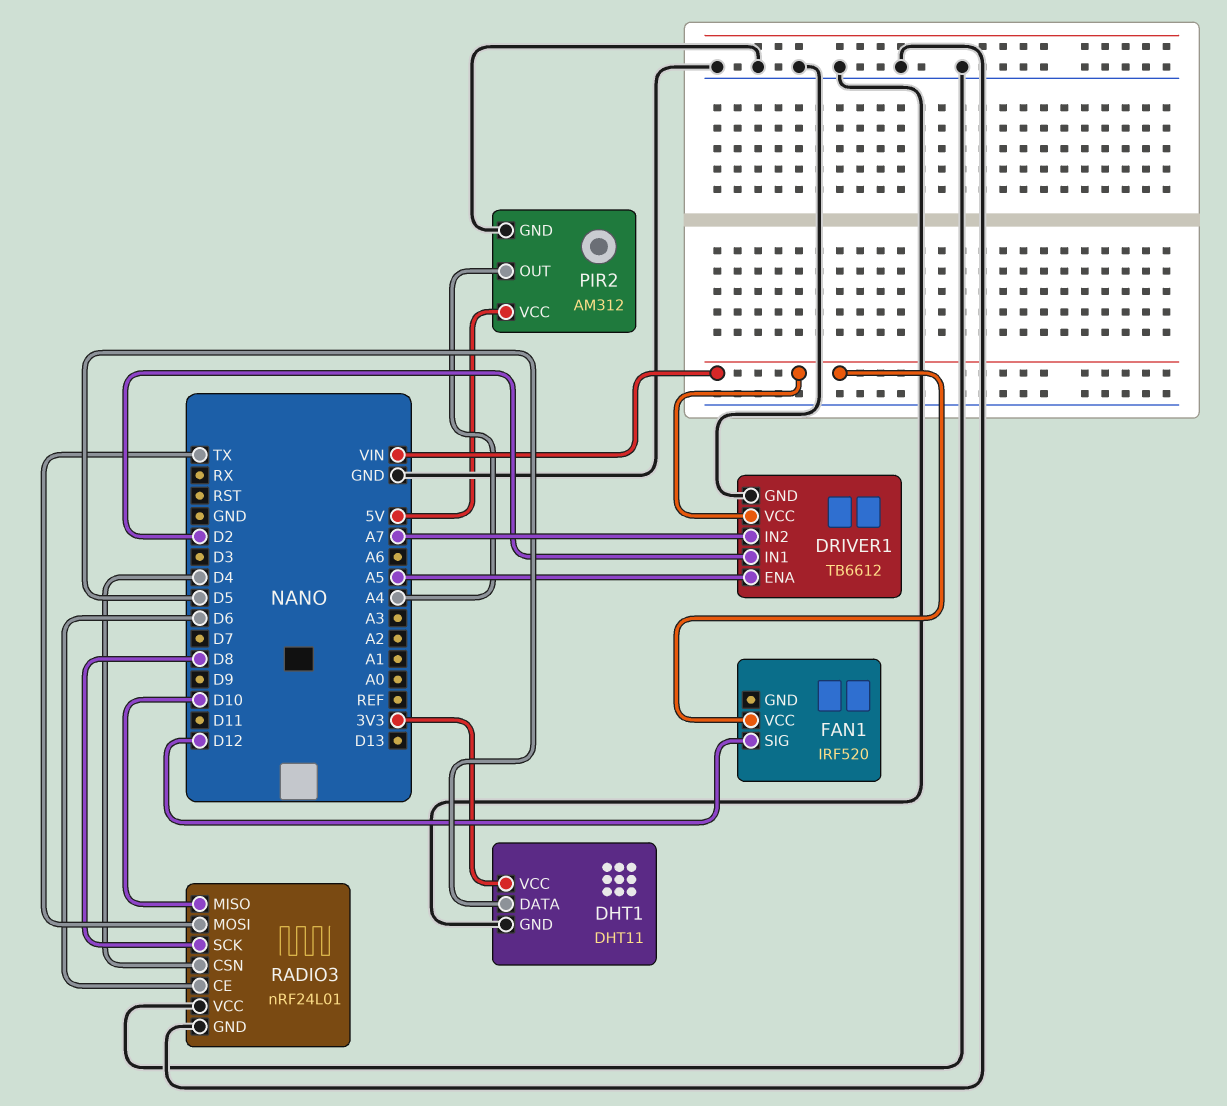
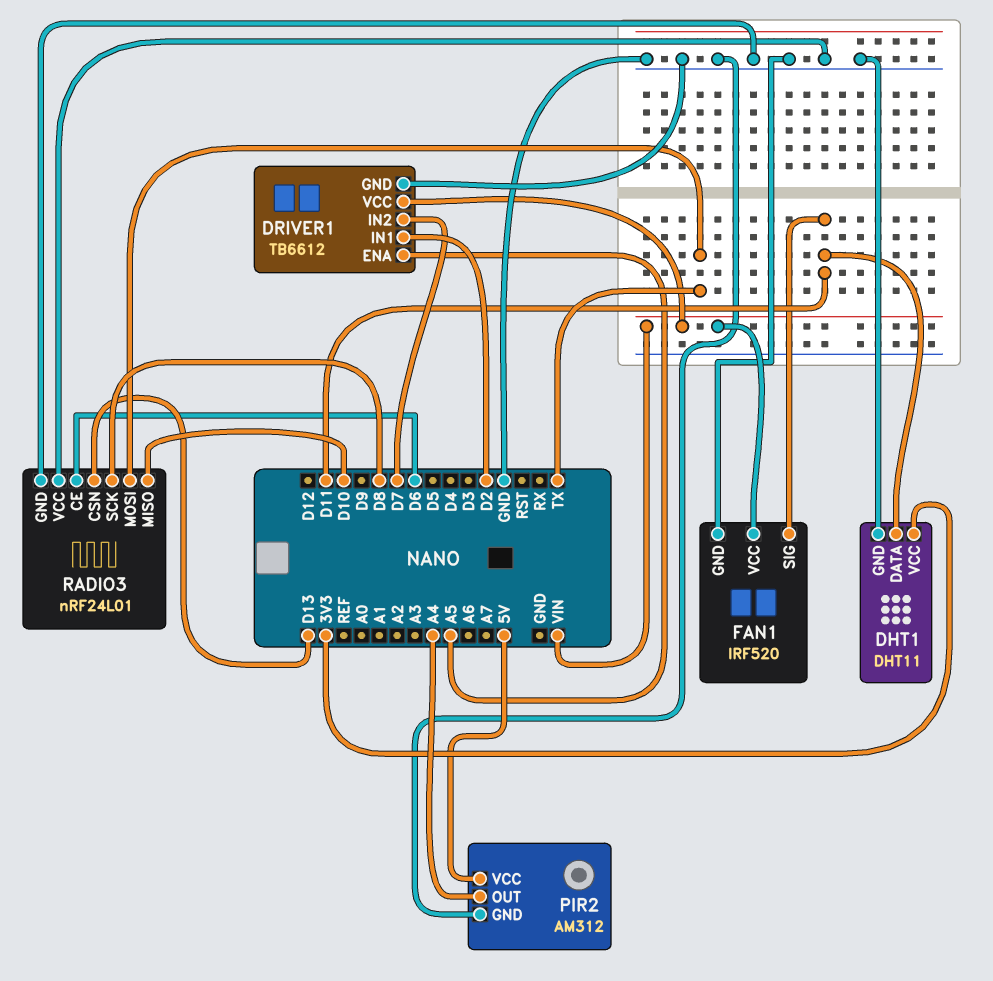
DHT1 pin DATA: D5 -> D11
DRIVER1 pin IN2: A7 -> D7
FAN1 pin GND: none -> GND
FAN1 pin SIG: D12 -> D11
RADIO3 pin CSN: D4 -> D13

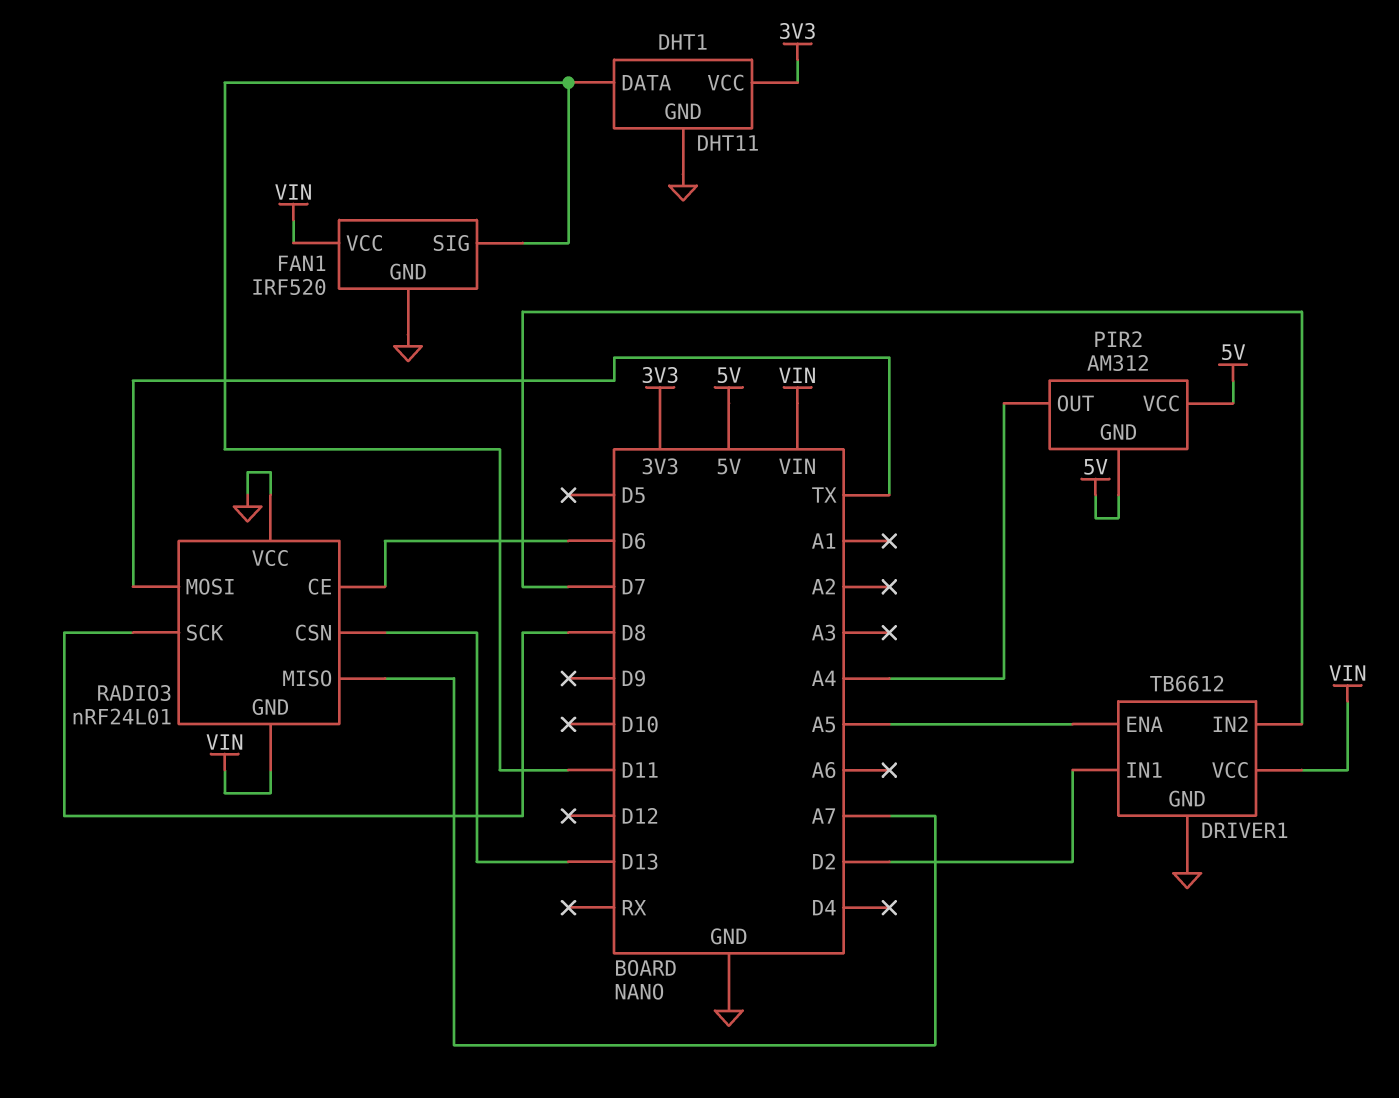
PIR2 pin GND: GND -> 5V
RADIO3 pin GND: GND -> VIN
RADIO3 pin MISO: D10 -> A7

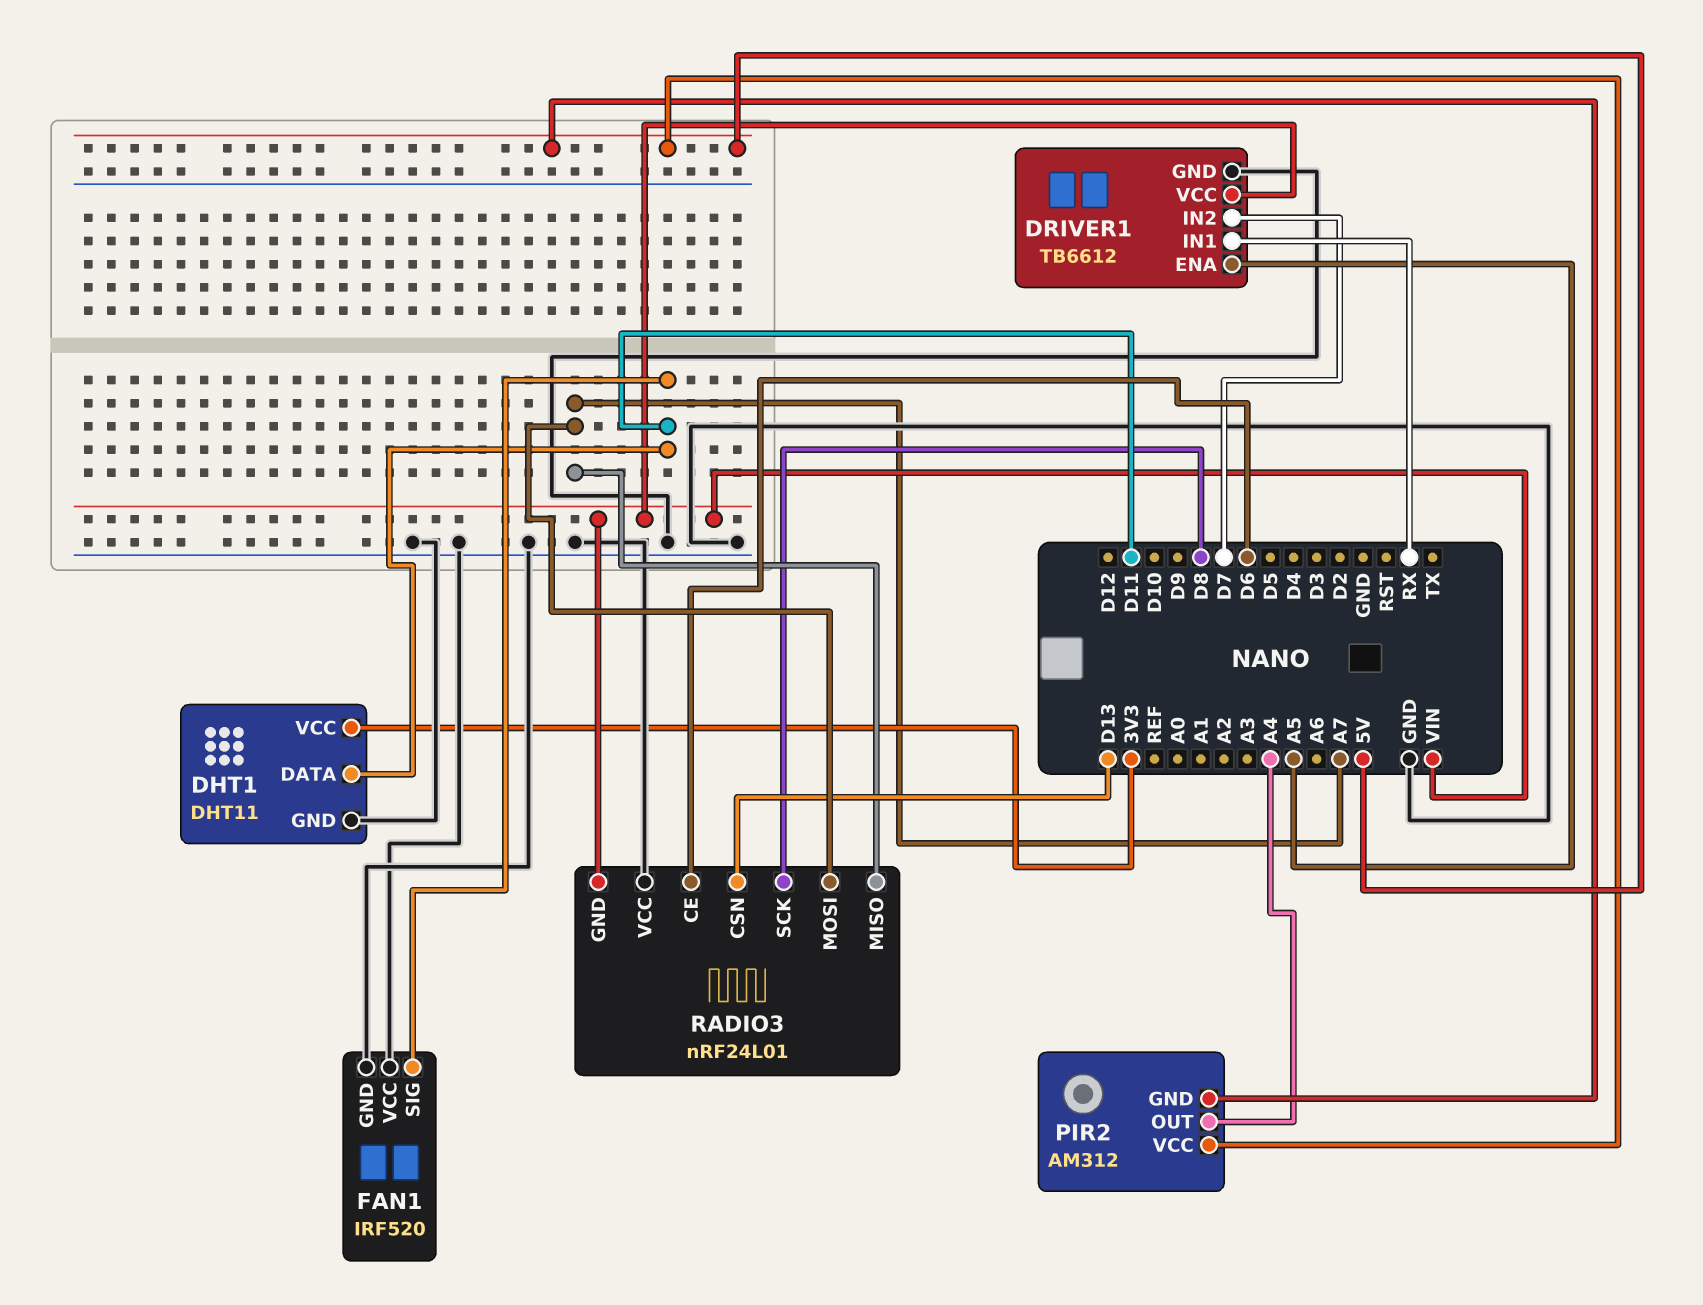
DRIVER1 pin IN1: D2 -> RX
FAN1 pin VCC: VIN -> GND
RADIO3 pin MOSI: TX -> A7

